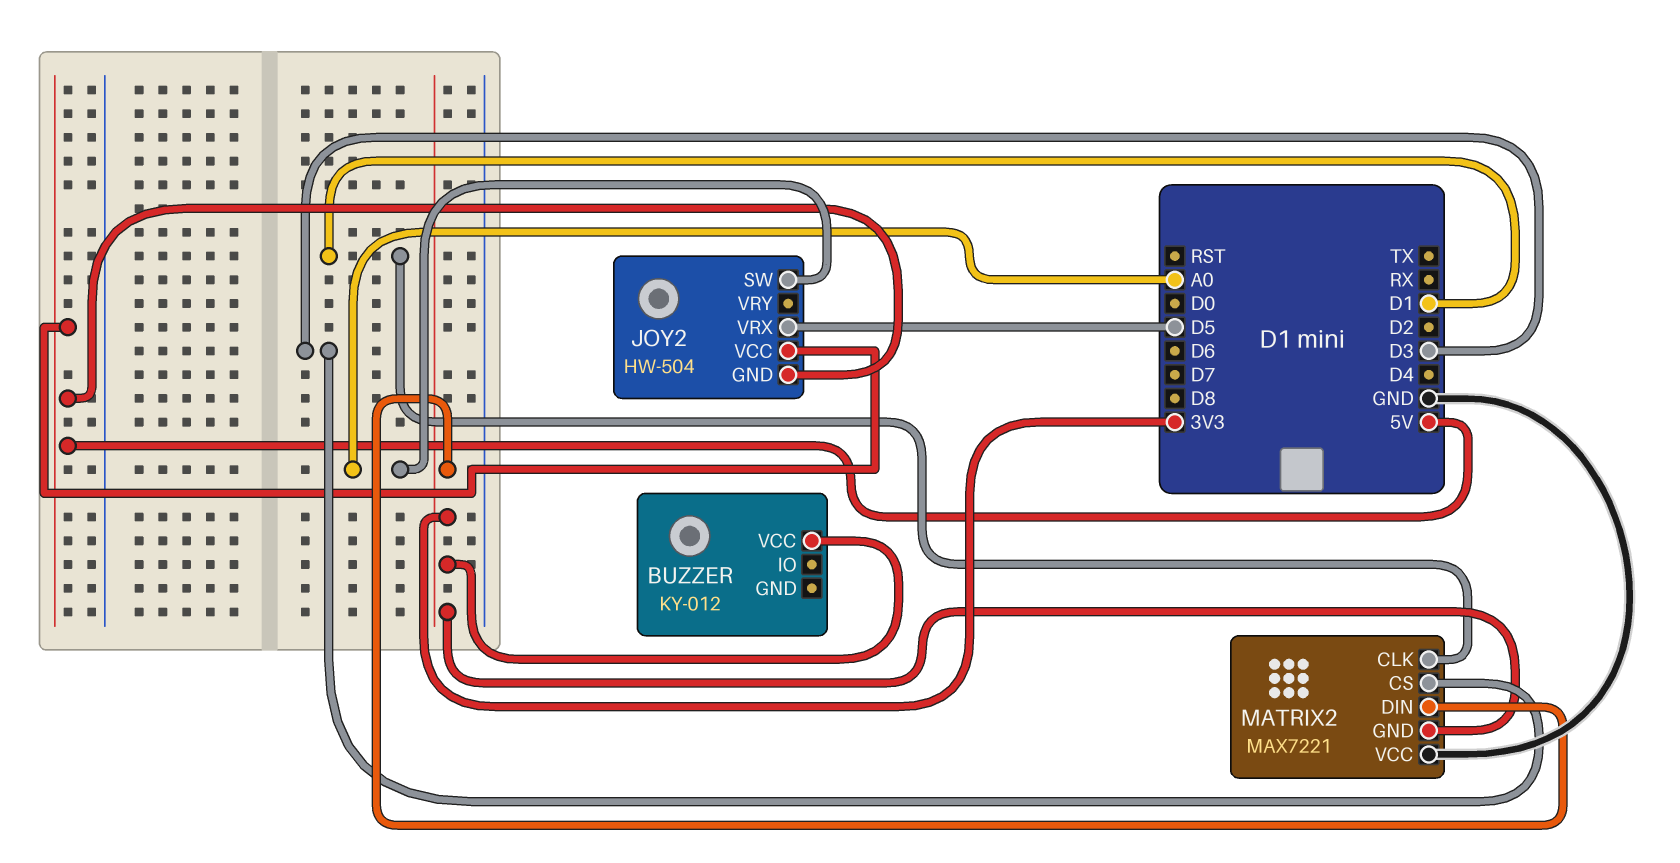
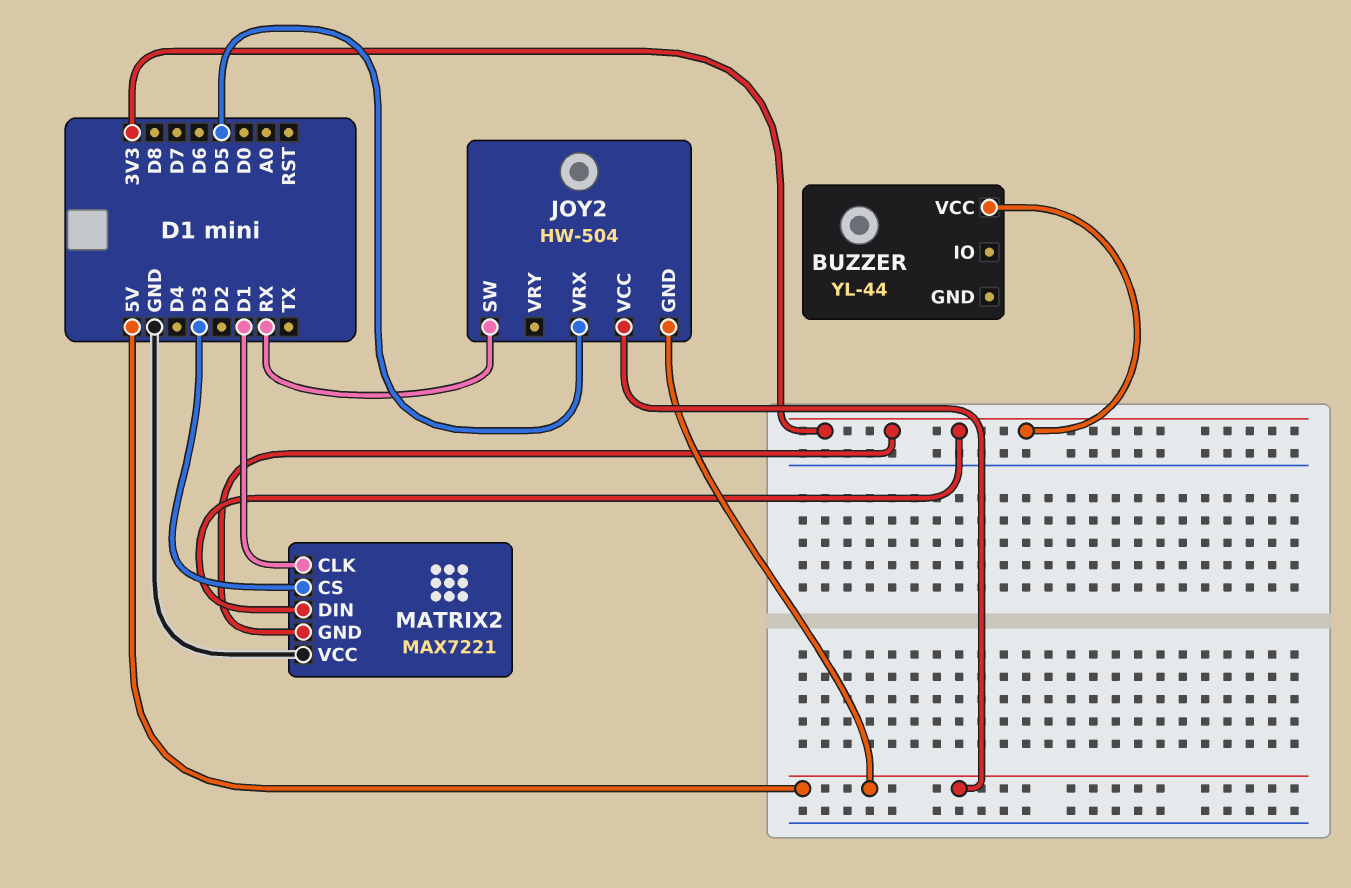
BUZZER: KY-012 -> YL-44
JOY2 pin SW: A0 -> RX

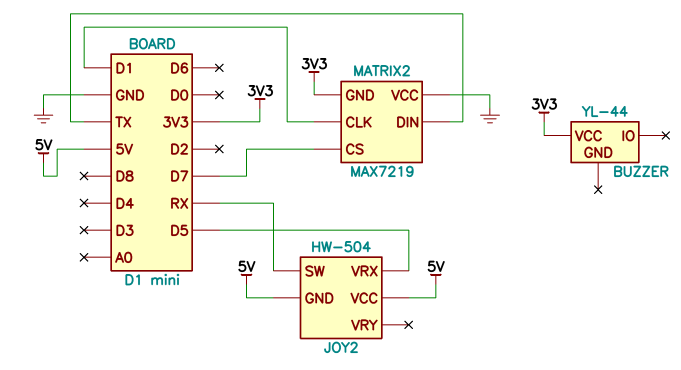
MATRIX2: MAX7221 -> MAX7219
MATRIX2 pin CS: D3 -> D7
MATRIX2 pin DIN: 3V3 -> TX

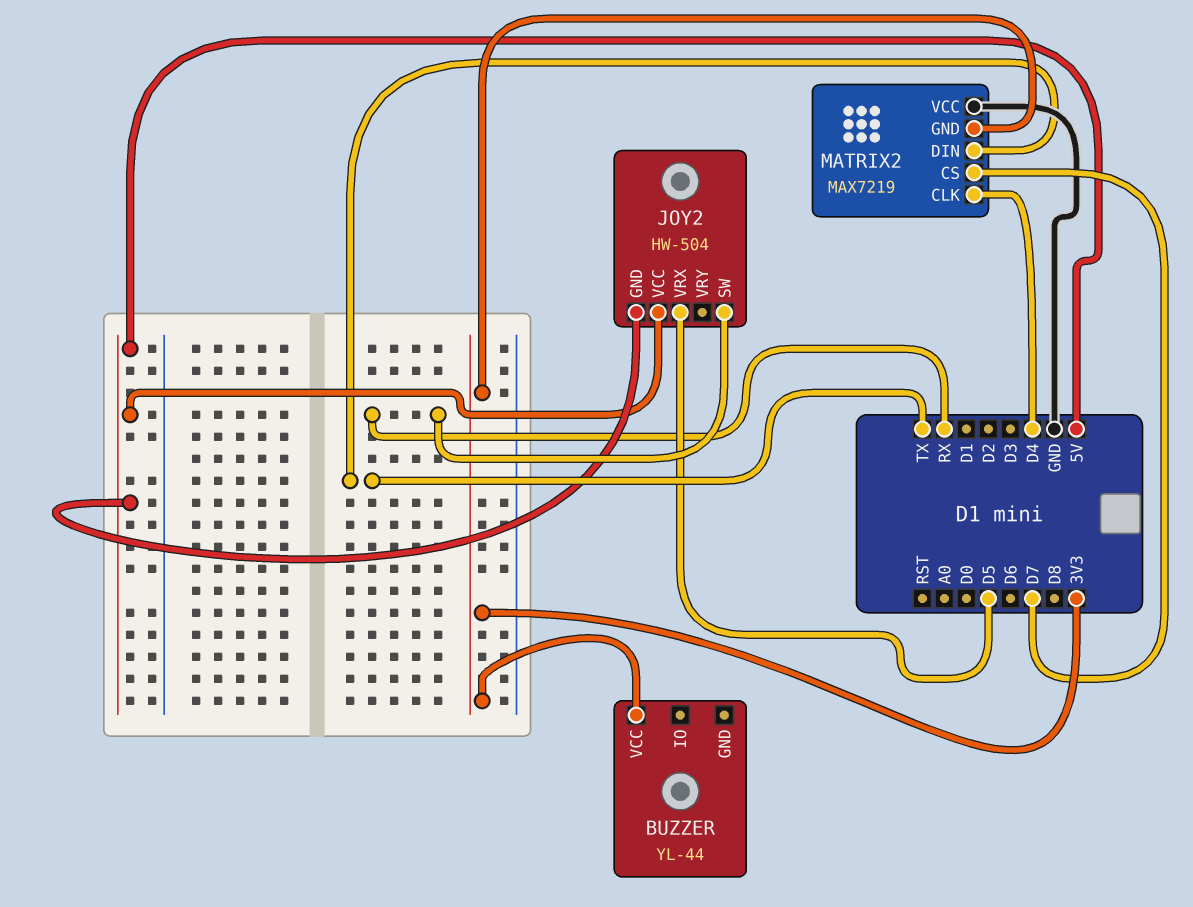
MATRIX2 pin CLK: D1 -> D4

